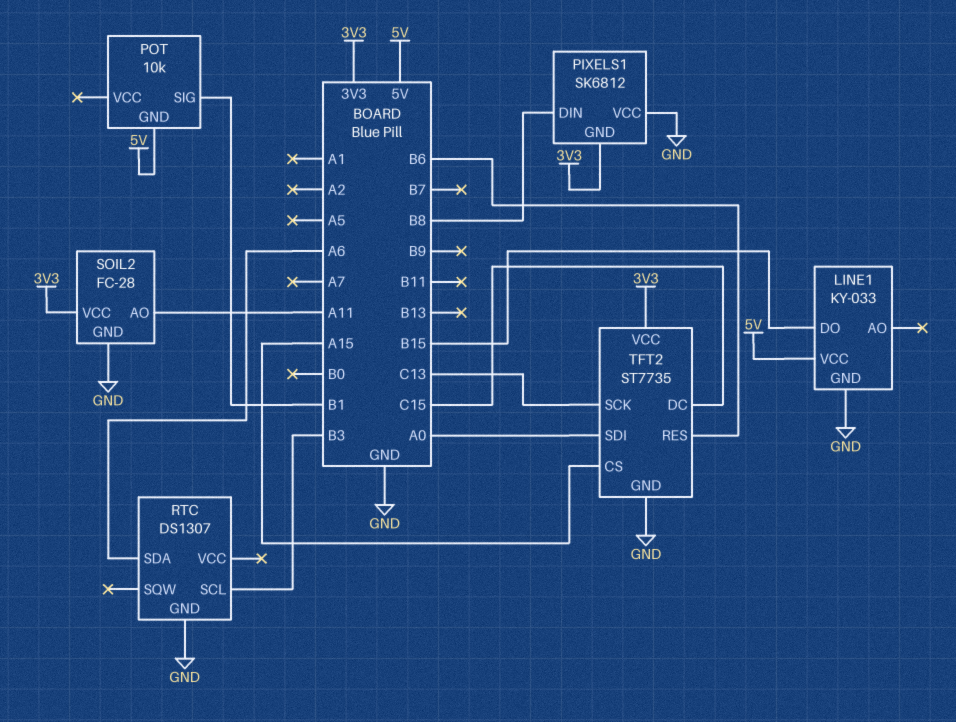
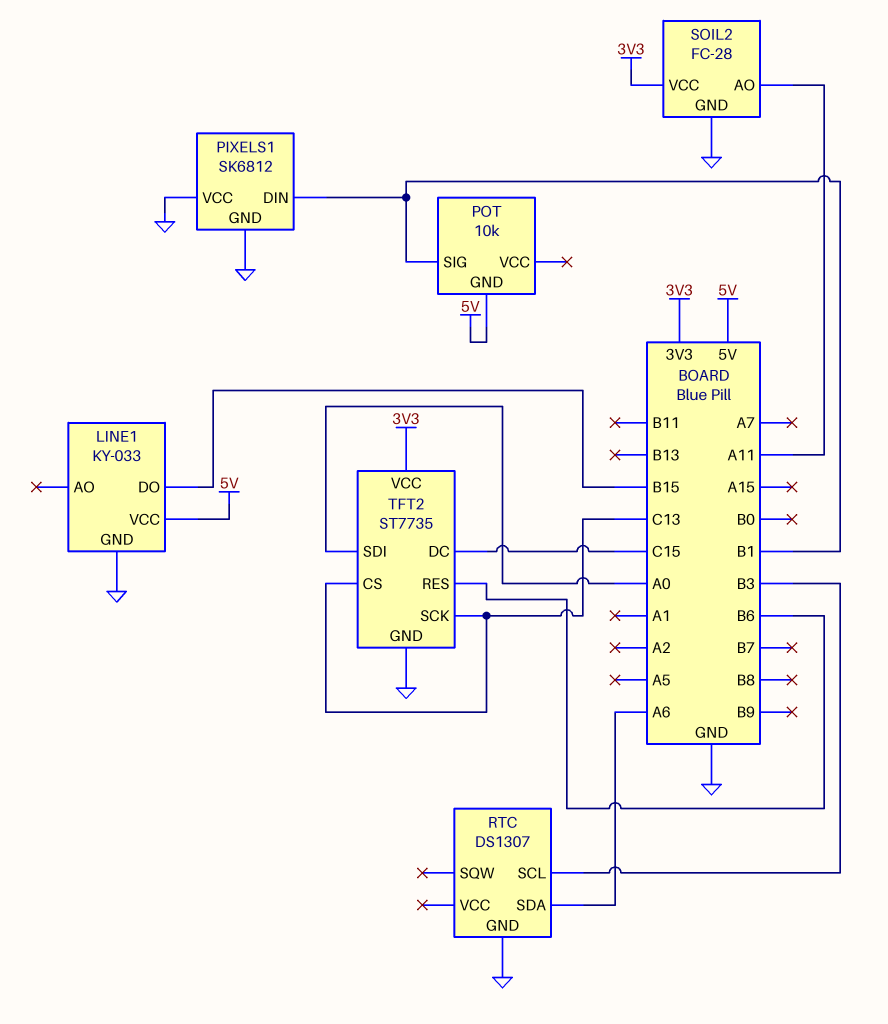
PIXELS1 pin DIN: B8 -> B1
PIXELS1 pin GND: 3V3 -> GND
TFT2 pin CS: A15 -> C13

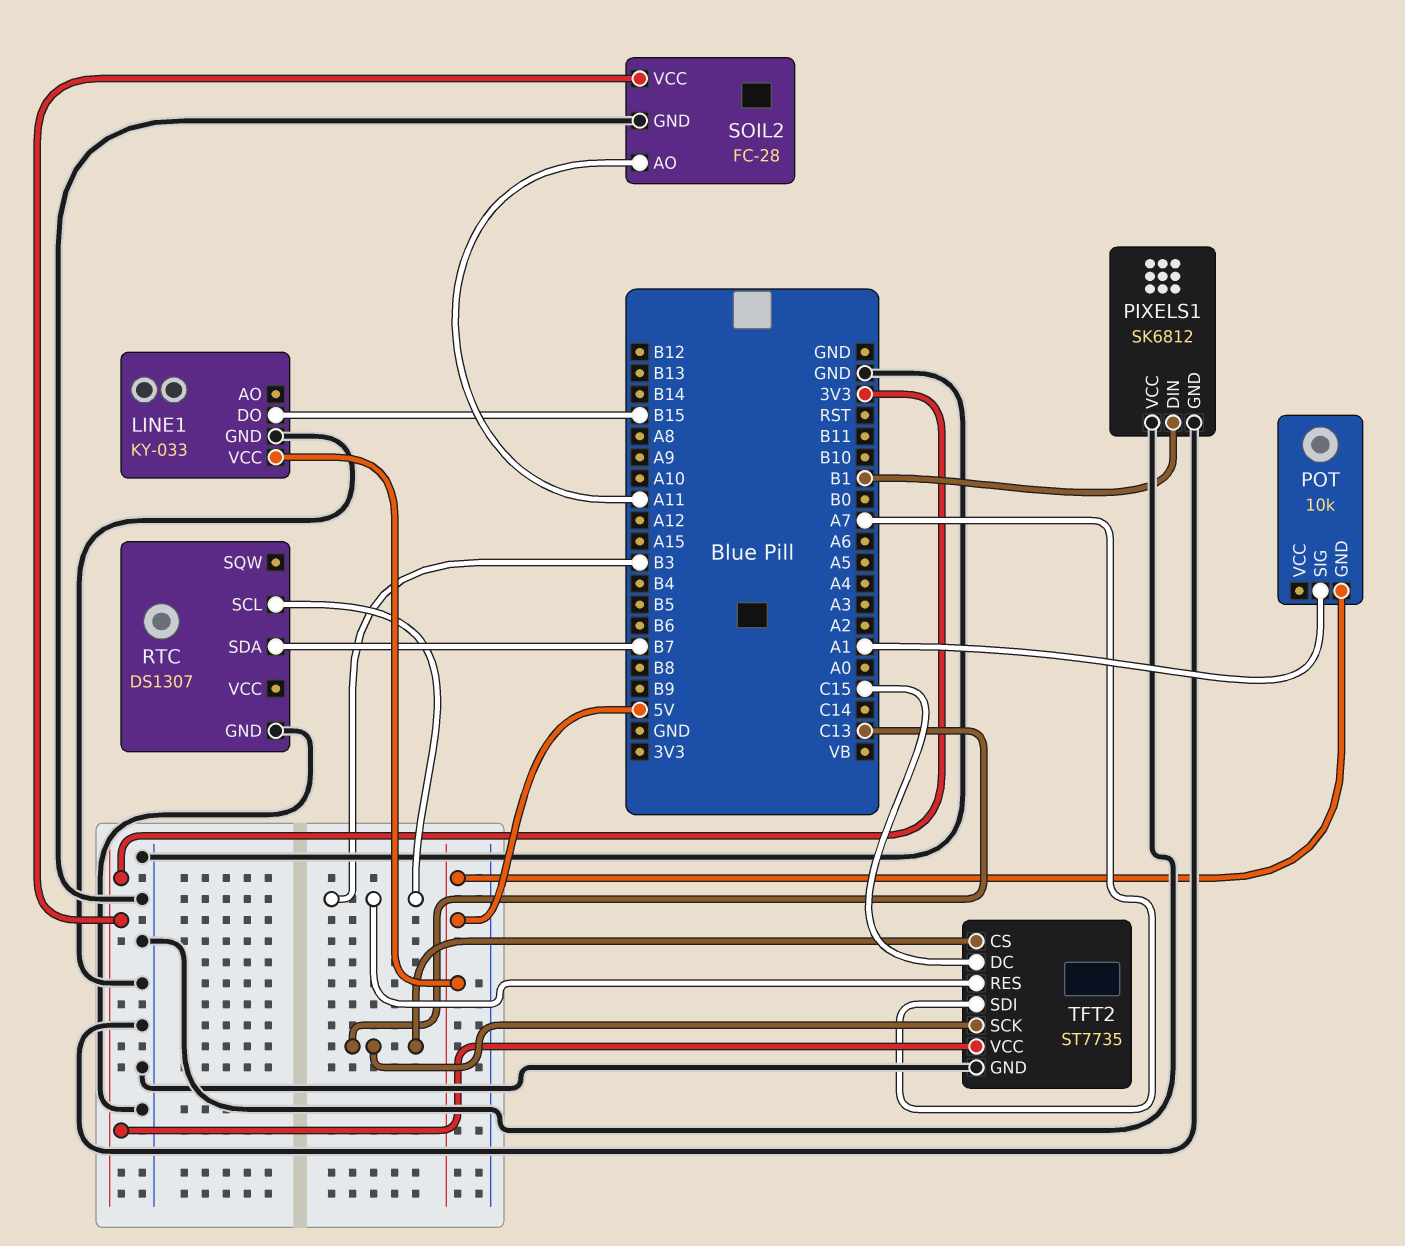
POT pin SIG: B1 -> A1
RTC pin SDA: A6 -> B7
TFT2 pin RES: B6 -> B3
TFT2 pin SDI: A0 -> A7

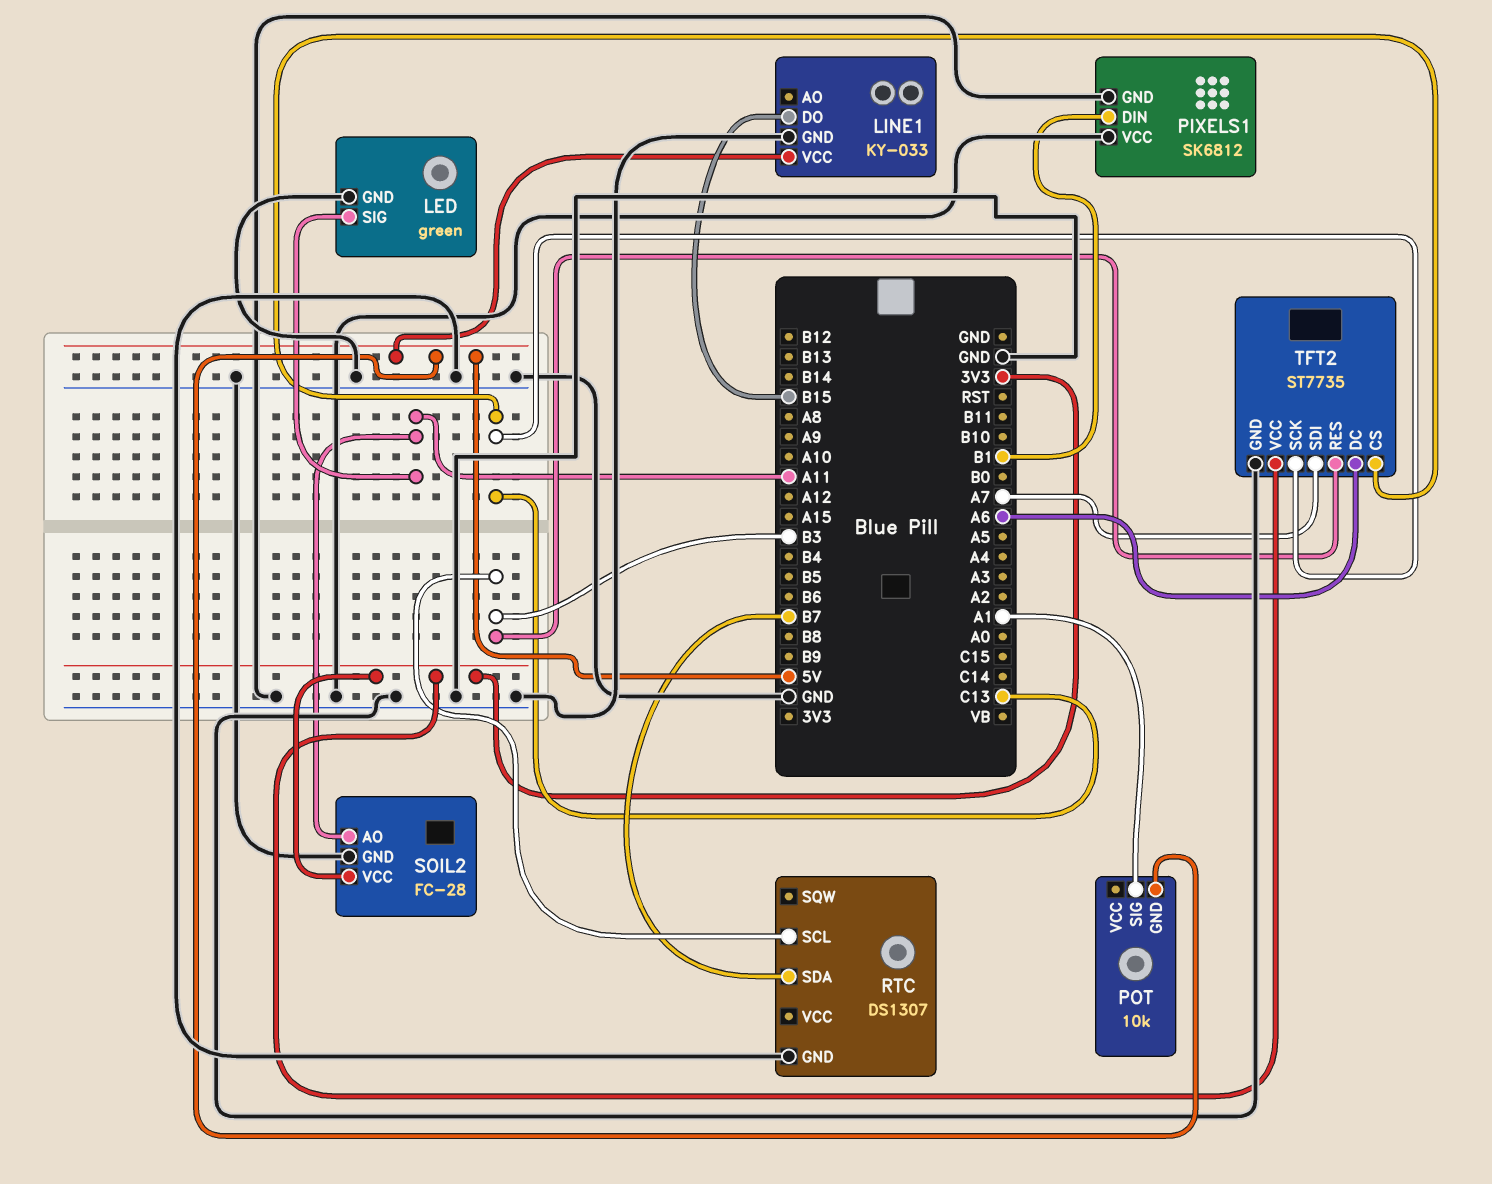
LED: none -> green
LED pin GND: none -> GND
LED pin SIG: none -> A11
TFT2 pin DC: C15 -> A6

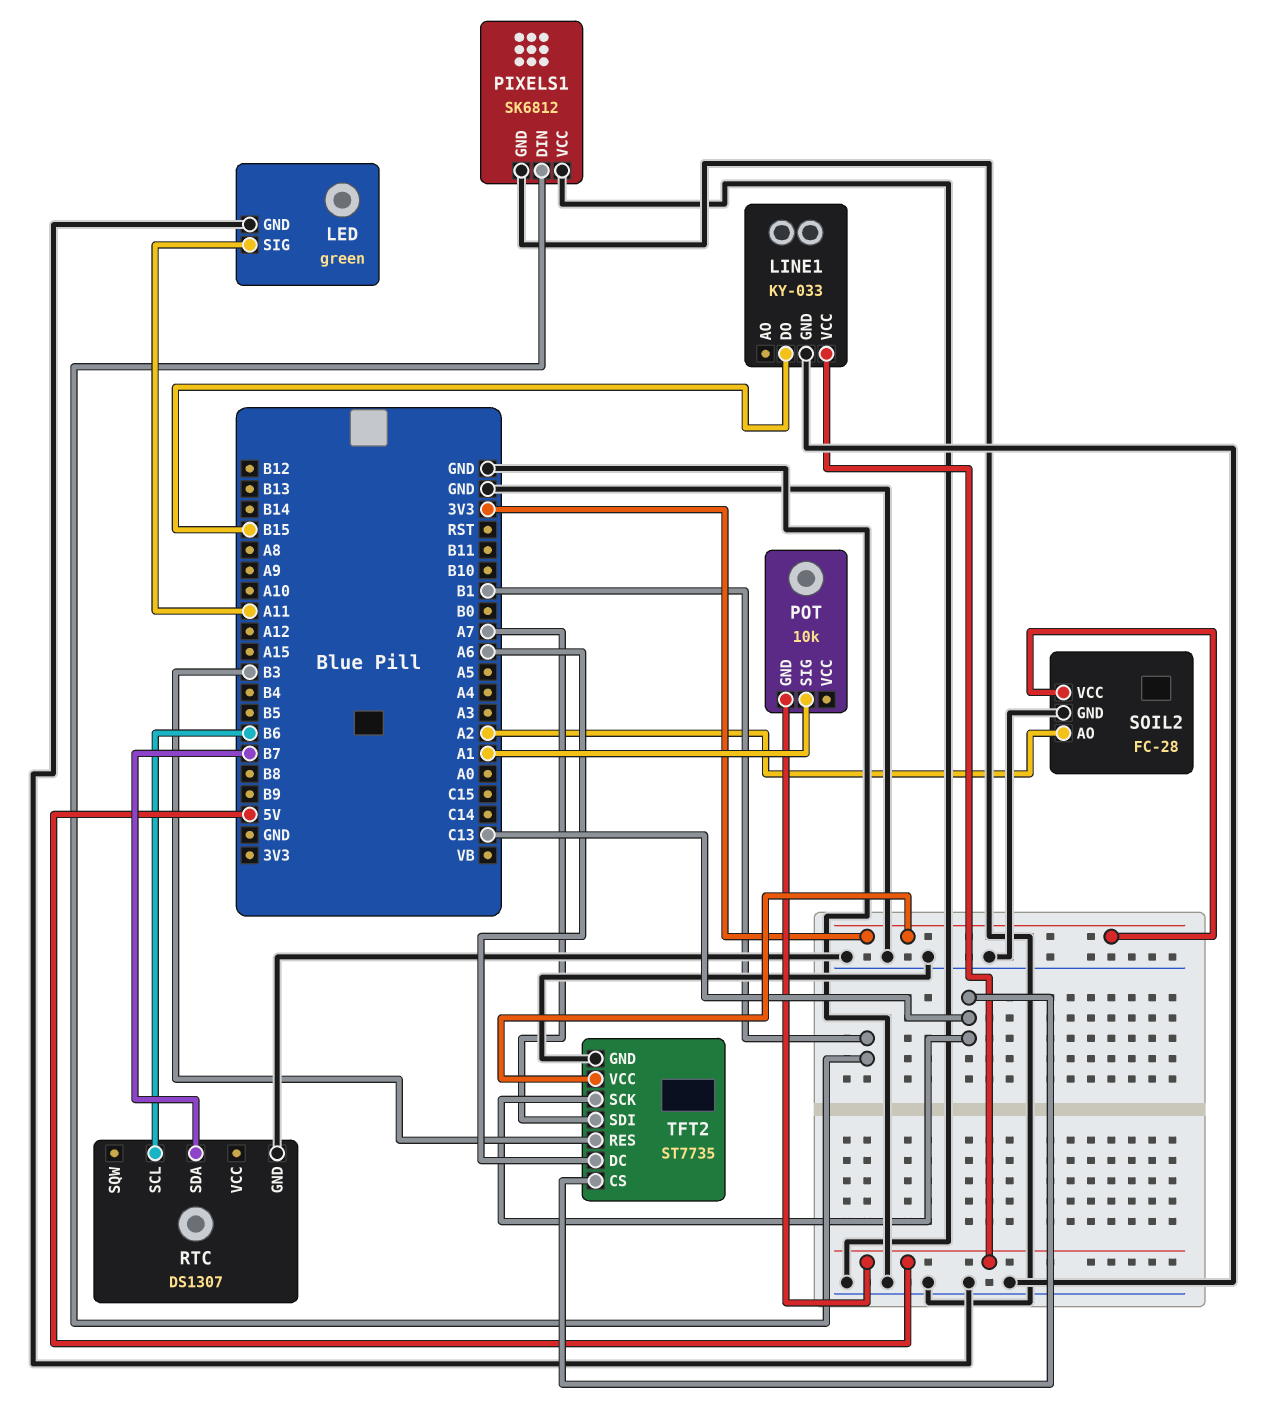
RTC pin SCL: B3 -> B6
SOIL2 pin AO: A11 -> A2

